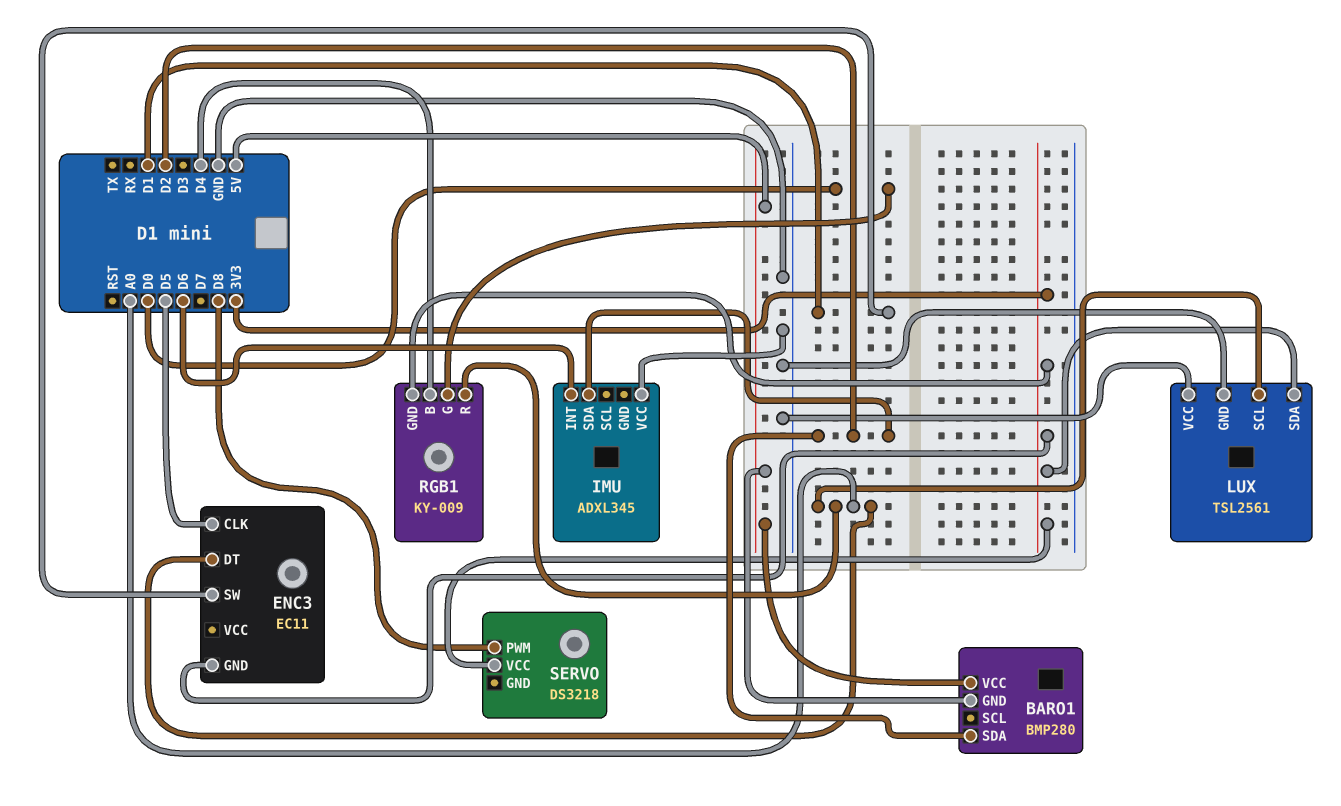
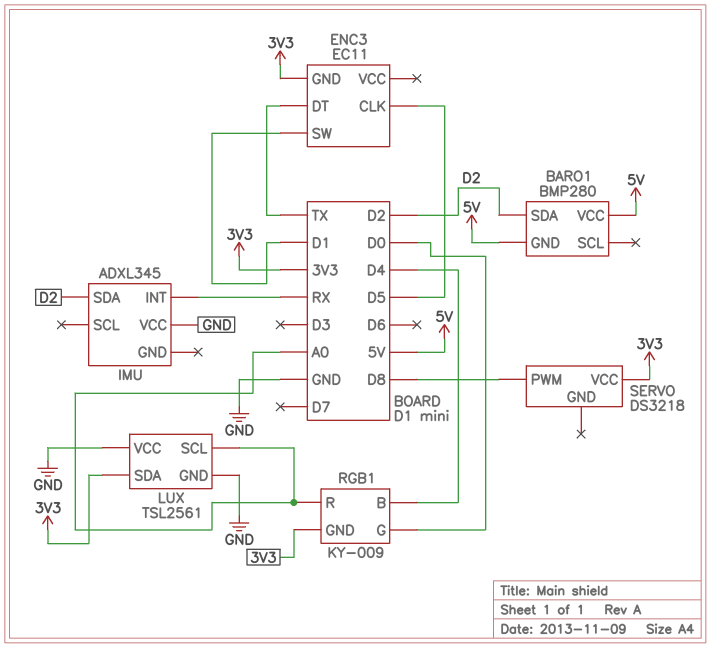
ENC3 pin DT: A0 -> TX
IMU pin INT: D6 -> RX

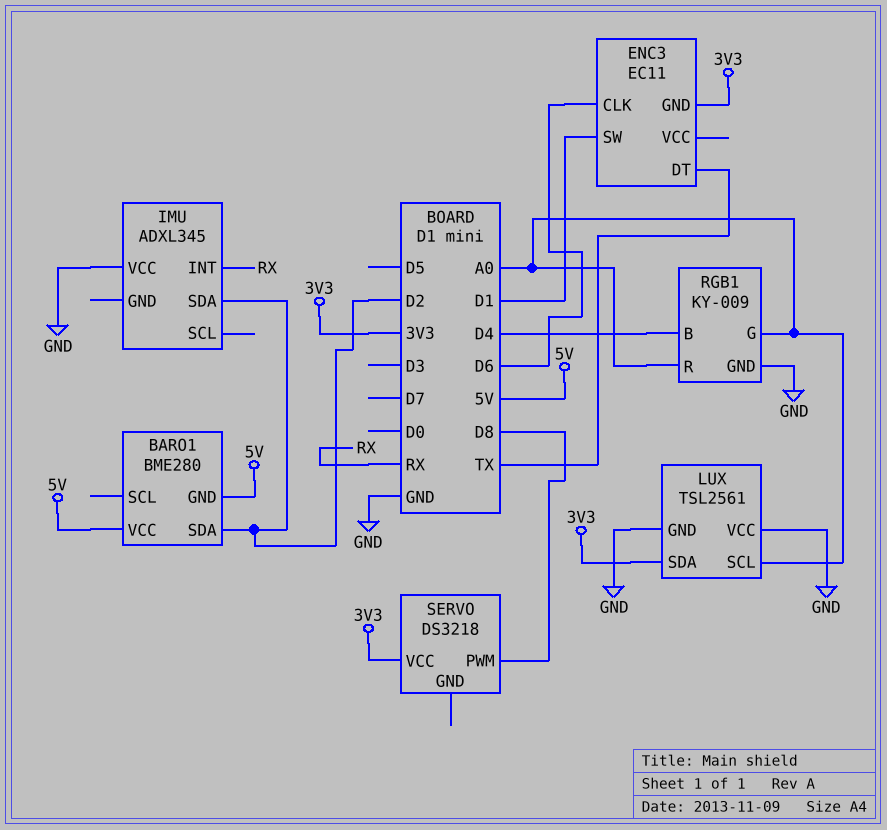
BARO1: BMP280 -> BME280
ENC3 pin CLK: D5 -> D6
RGB1 pin G: D0 -> A0
RGB1 pin GND: 3V3 -> GND

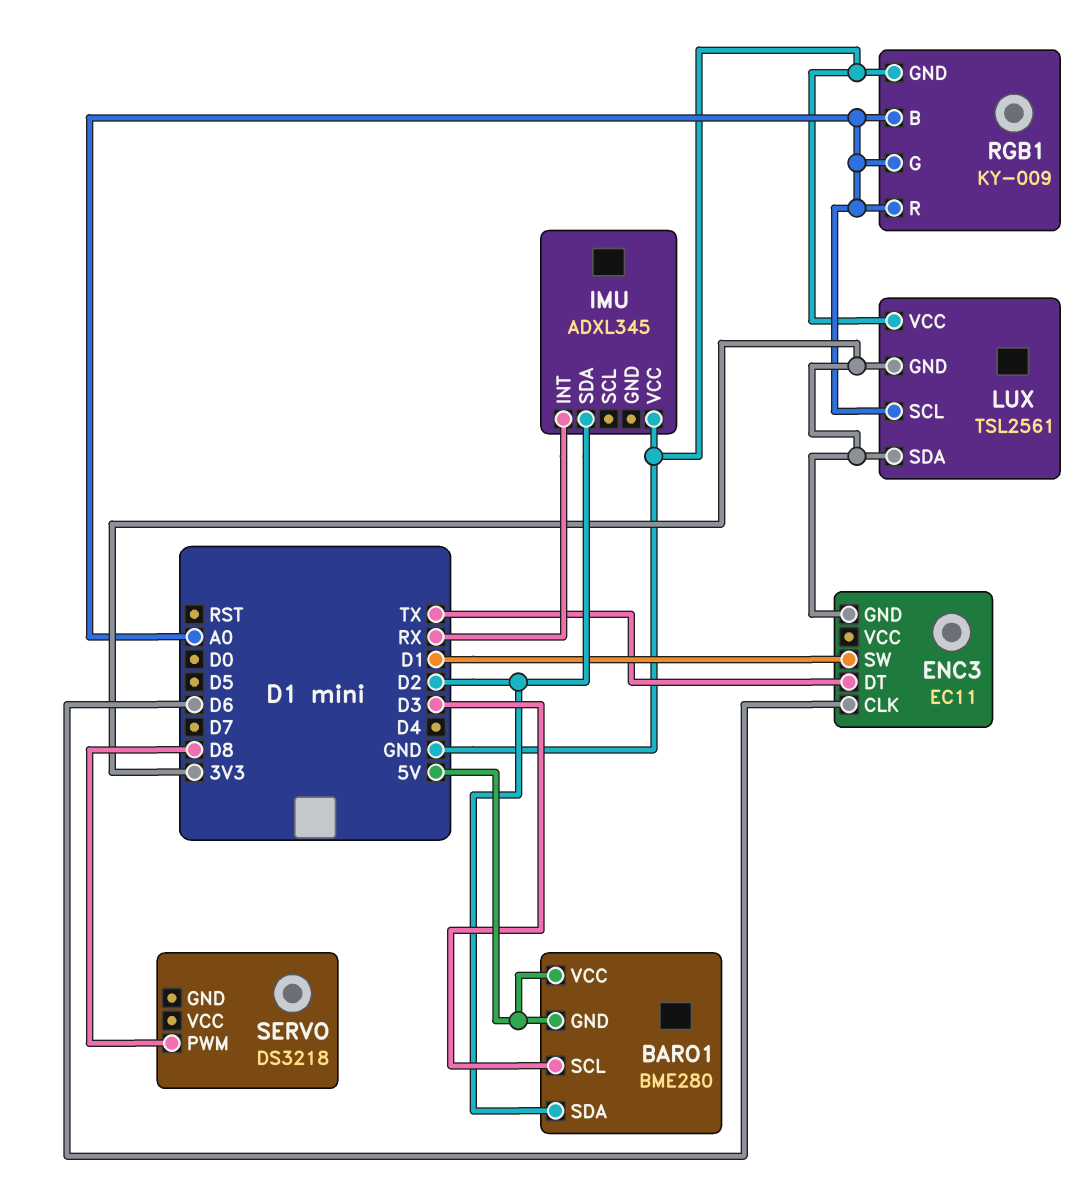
BARO1 pin SCL: none -> D3
LUX pin GND: GND -> 3V3
RGB1 pin B: D4 -> A0
SERVO pin VCC: 3V3 -> none

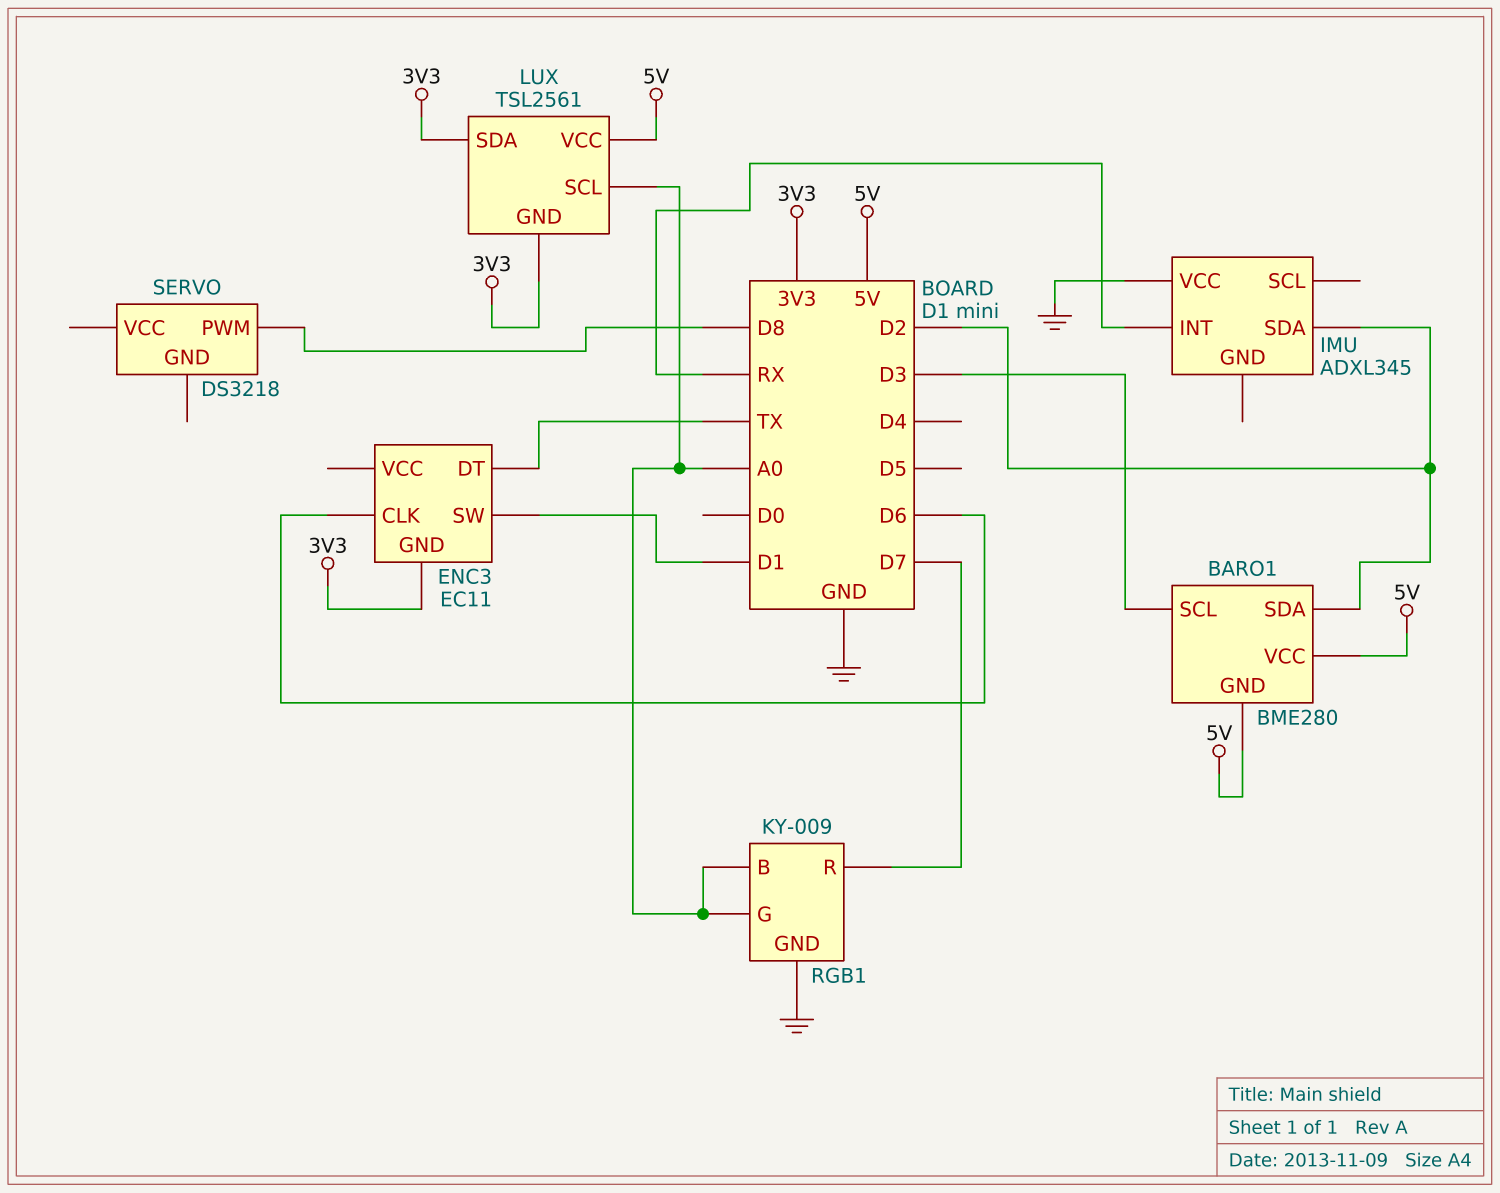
LUX pin VCC: GND -> 5V
RGB1 pin R: A0 -> D7

